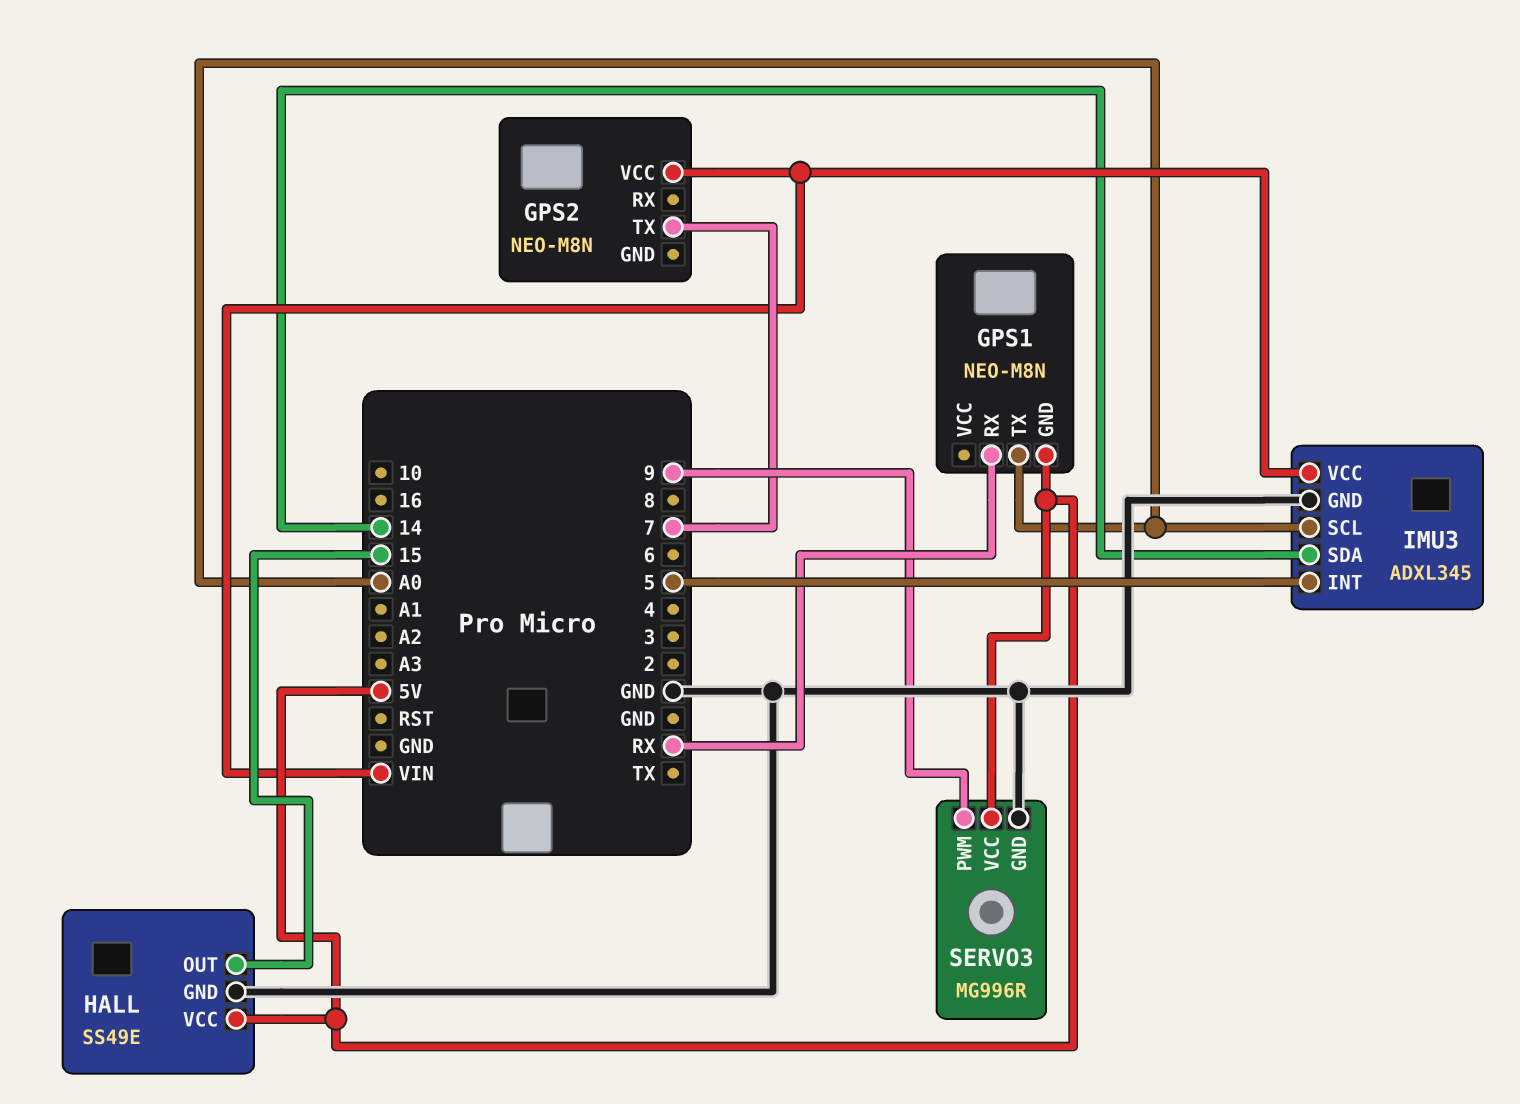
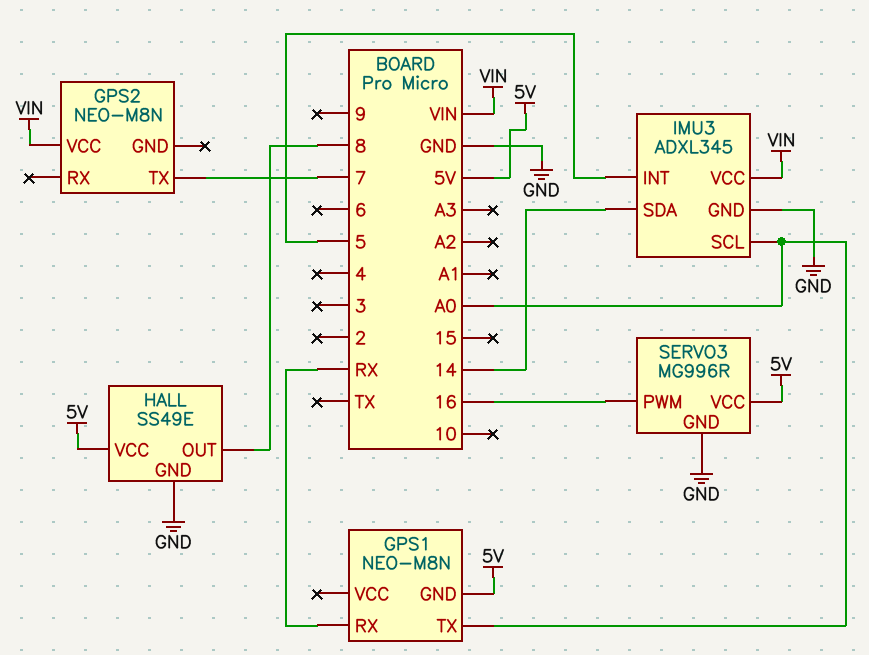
HALL pin OUT: 15 -> 8
SERVO3 pin PWM: 9 -> 16

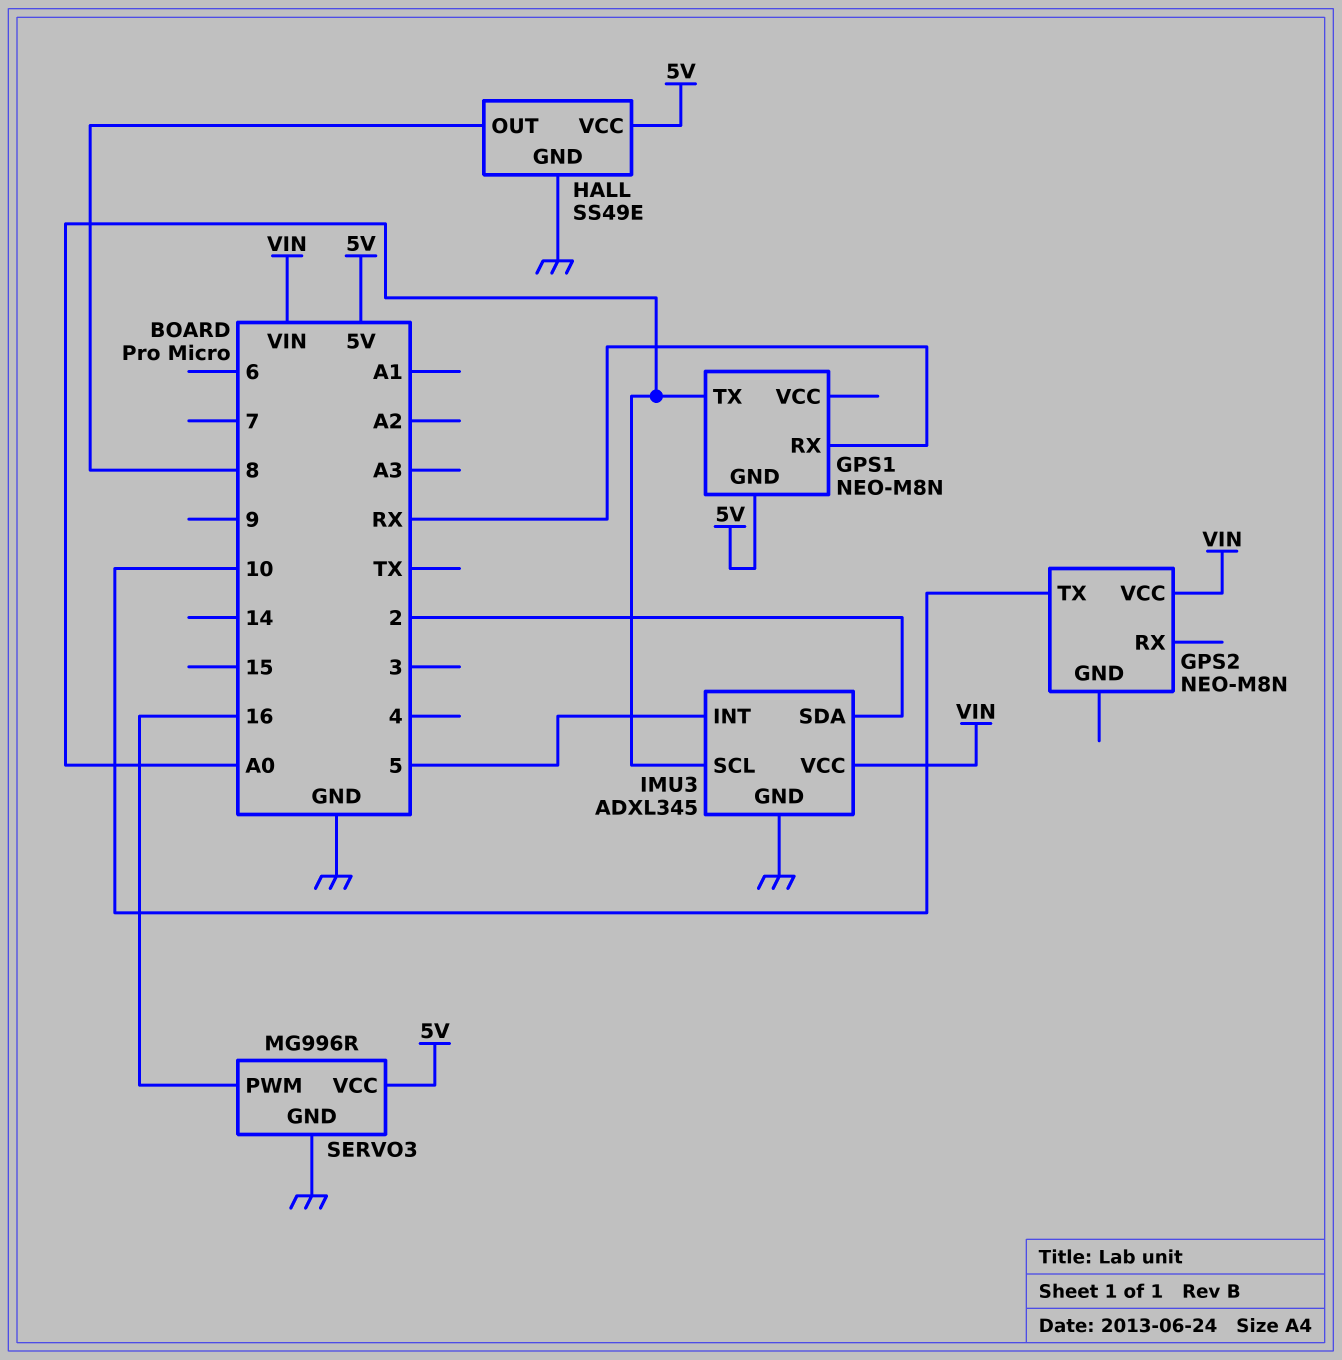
GPS2 pin TX: 7 -> 10
IMU3 pin SDA: 14 -> 2

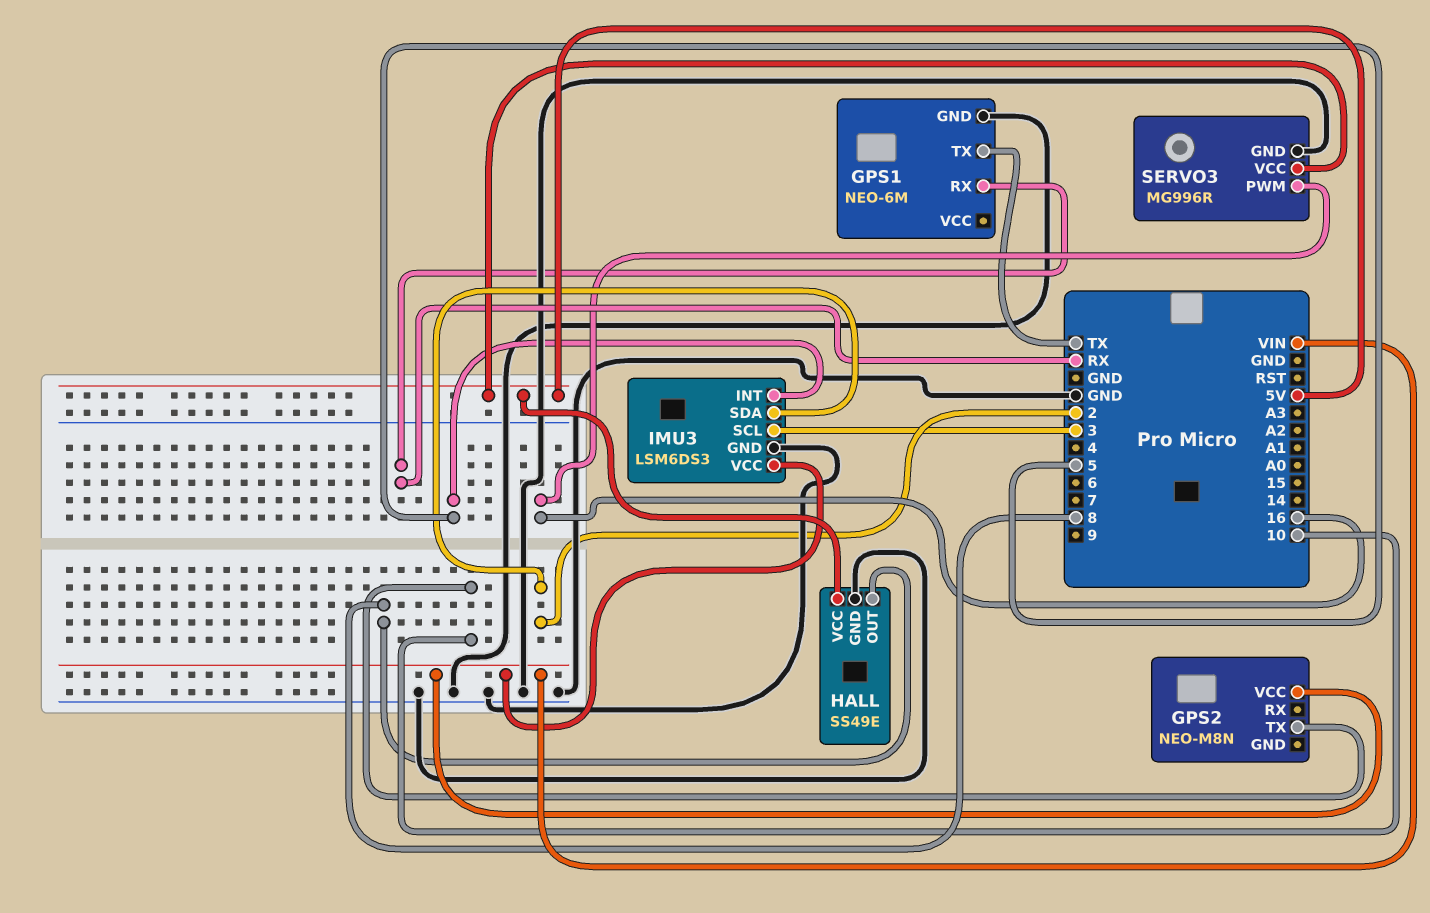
GPS1: NEO-M8N -> NEO-6M
GPS1 pin GND: 5V -> GND
GPS1 pin TX: A0 -> TX
IMU3: ADXL345 -> LSM6DS3
IMU3 pin SCL: A0 -> 3

